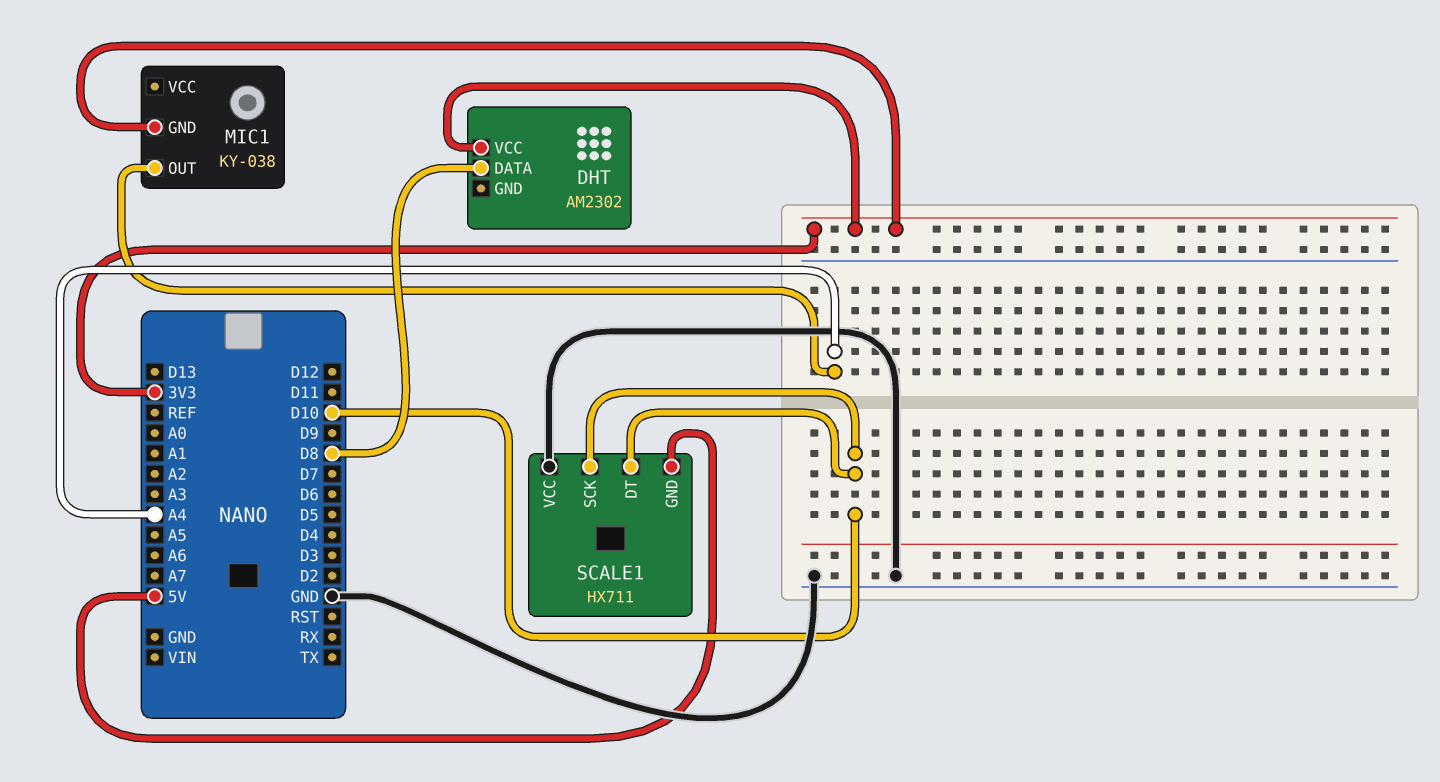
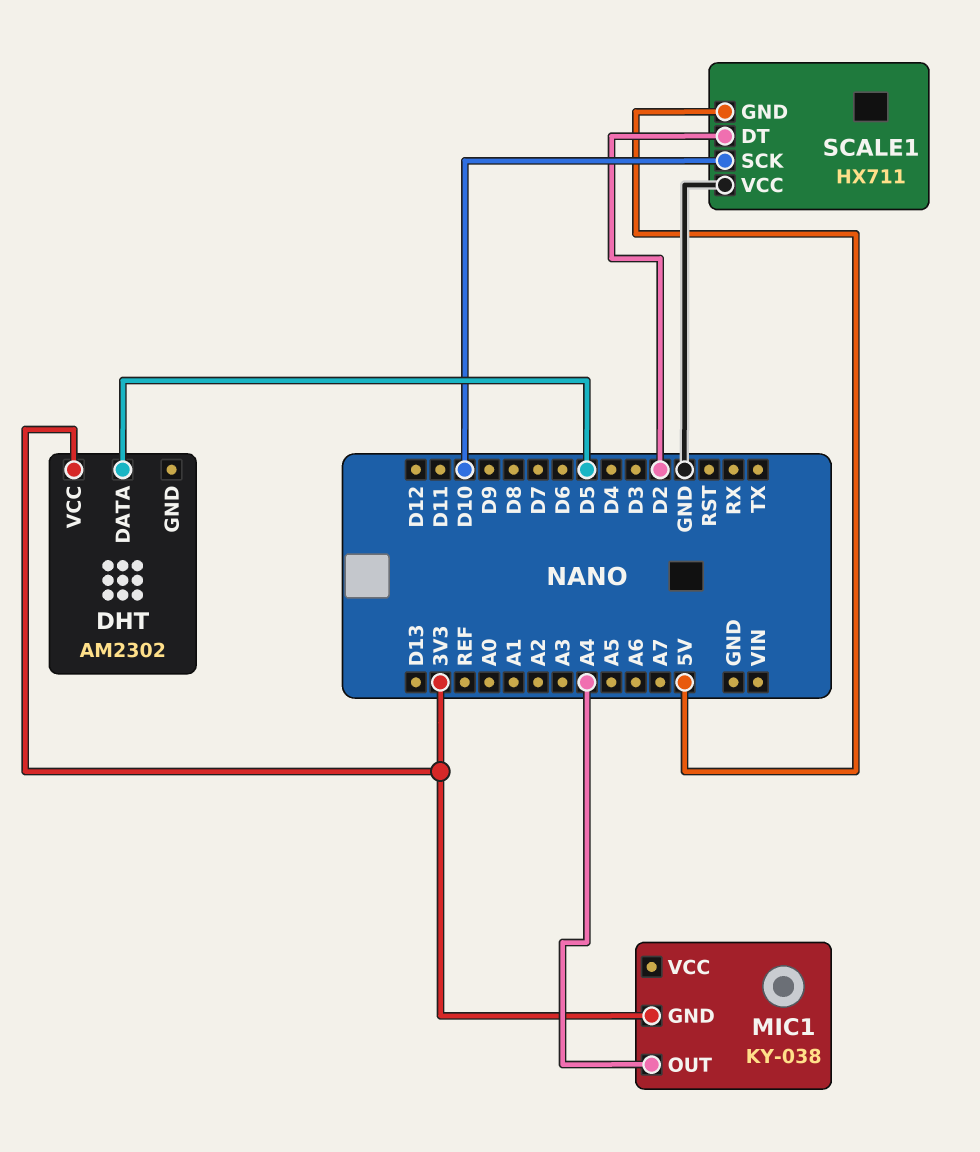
DHT pin DATA: D8 -> D5
SCALE1 pin DT: D10 -> D2

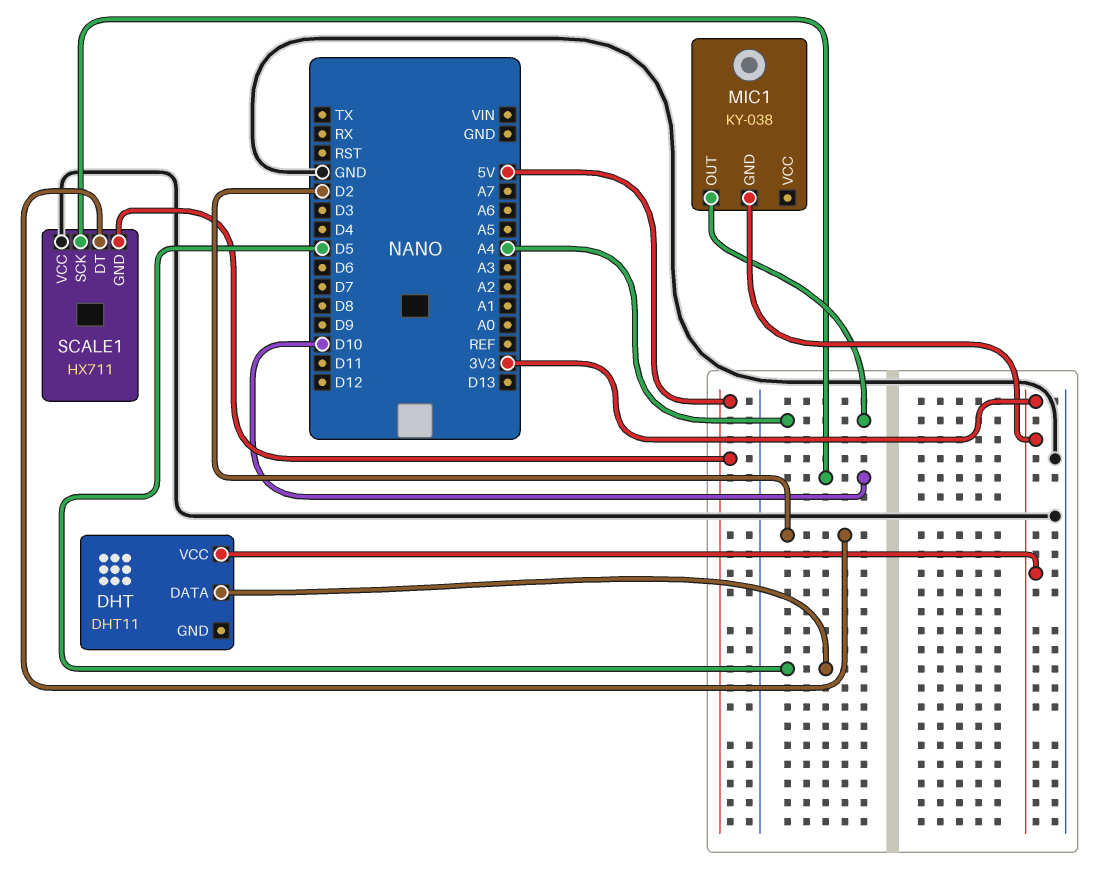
DHT: AM2302 -> DHT11

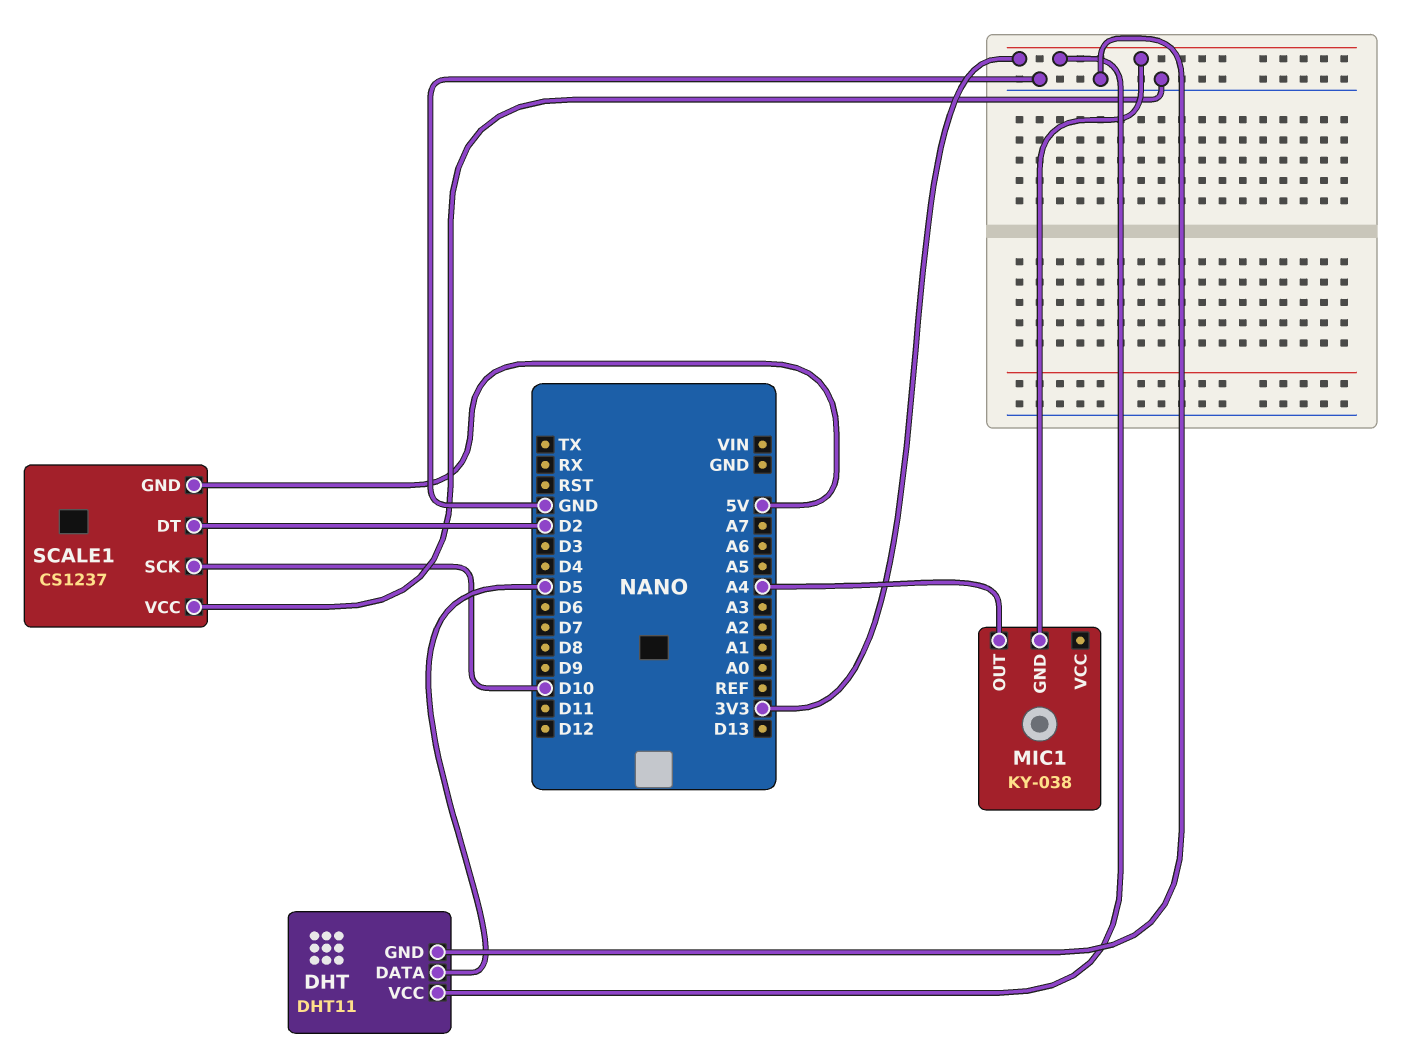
DHT pin GND: none -> GND
SCALE1: HX711 -> CS1237

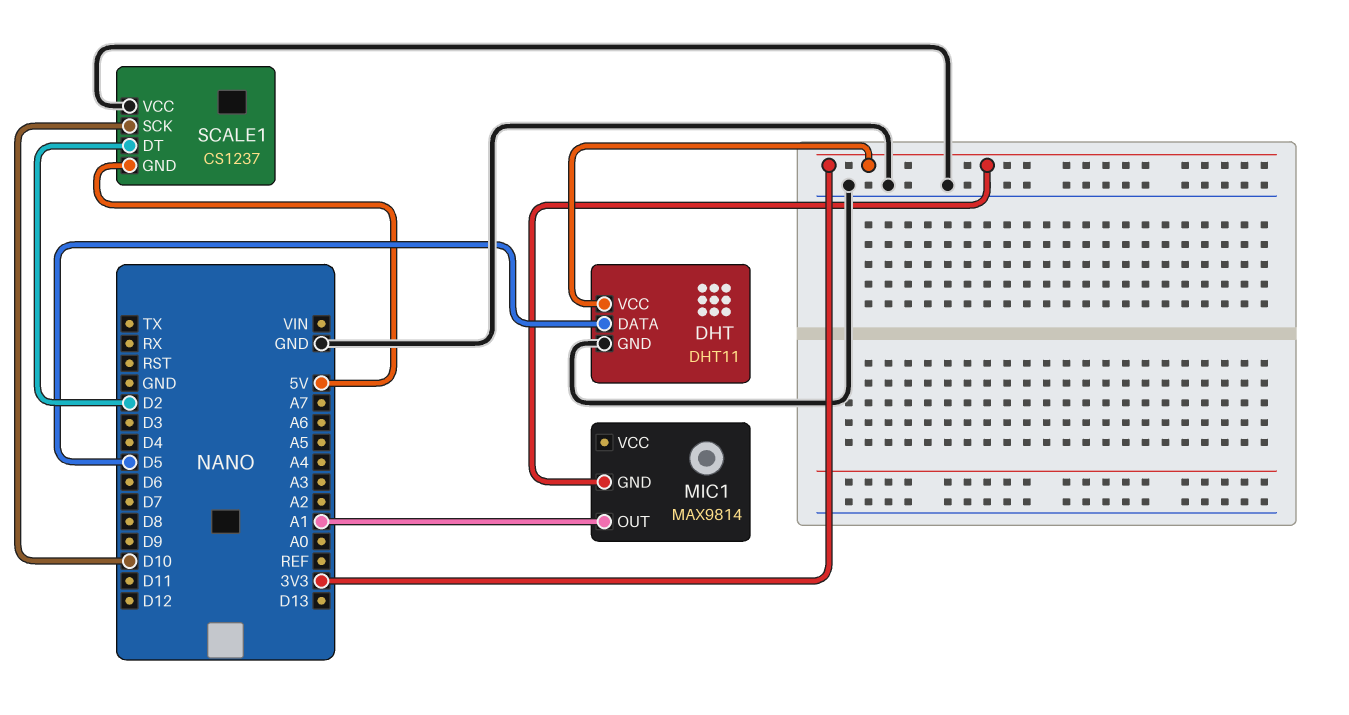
MIC1: KY-038 -> MAX9814
MIC1 pin OUT: A4 -> A1

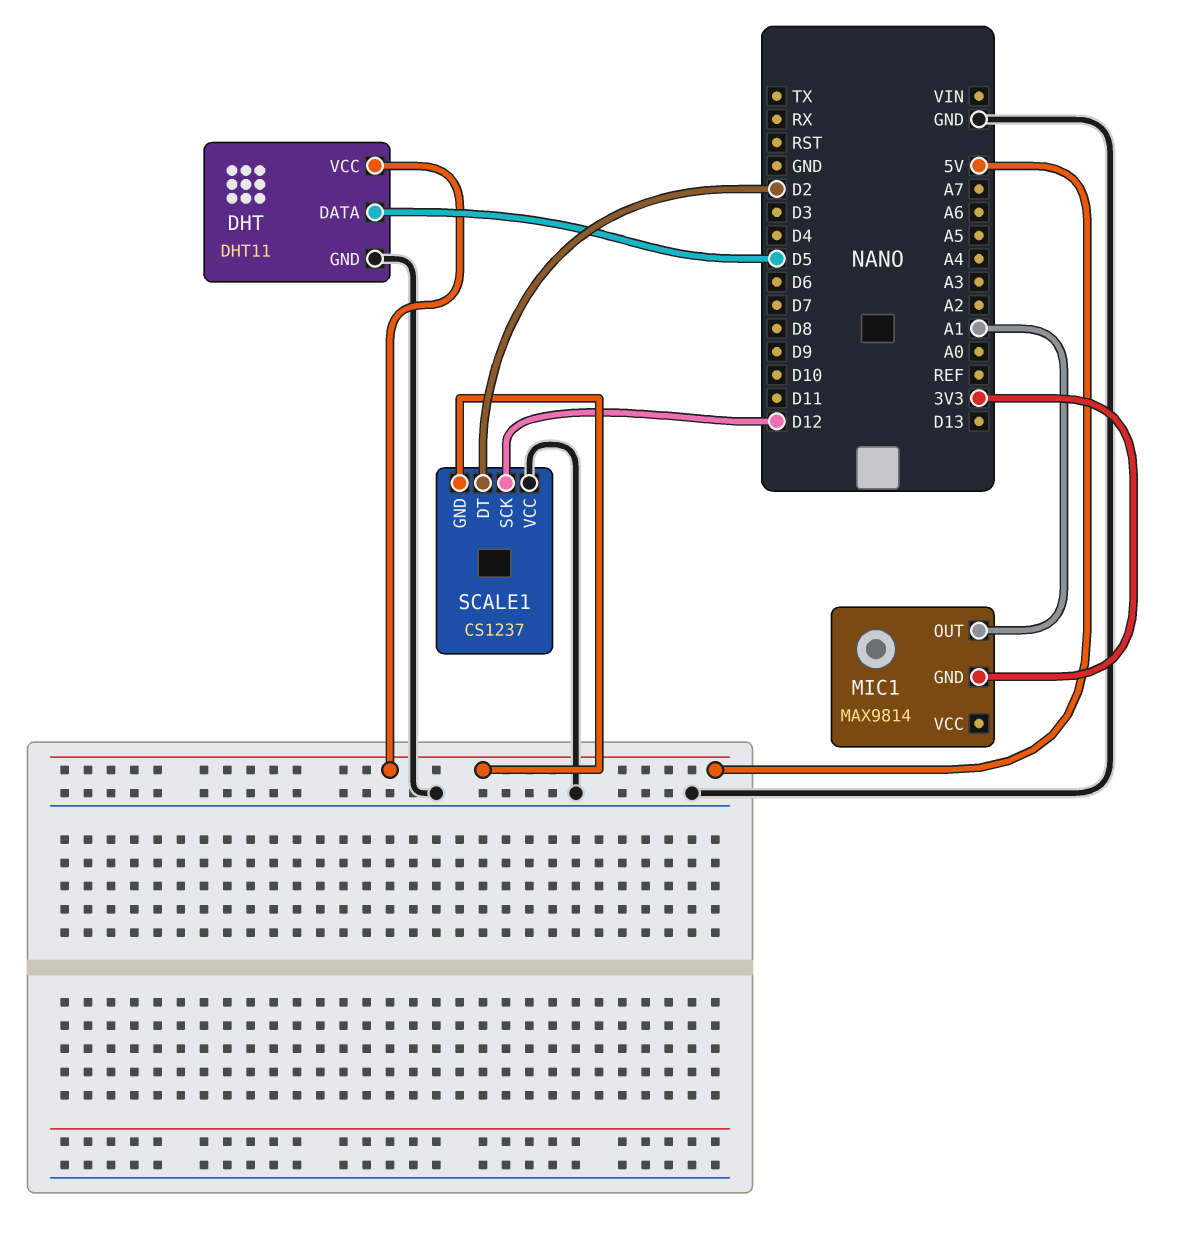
DHT pin VCC: 3V3 -> 5V
SCALE1 pin SCK: D10 -> D12

